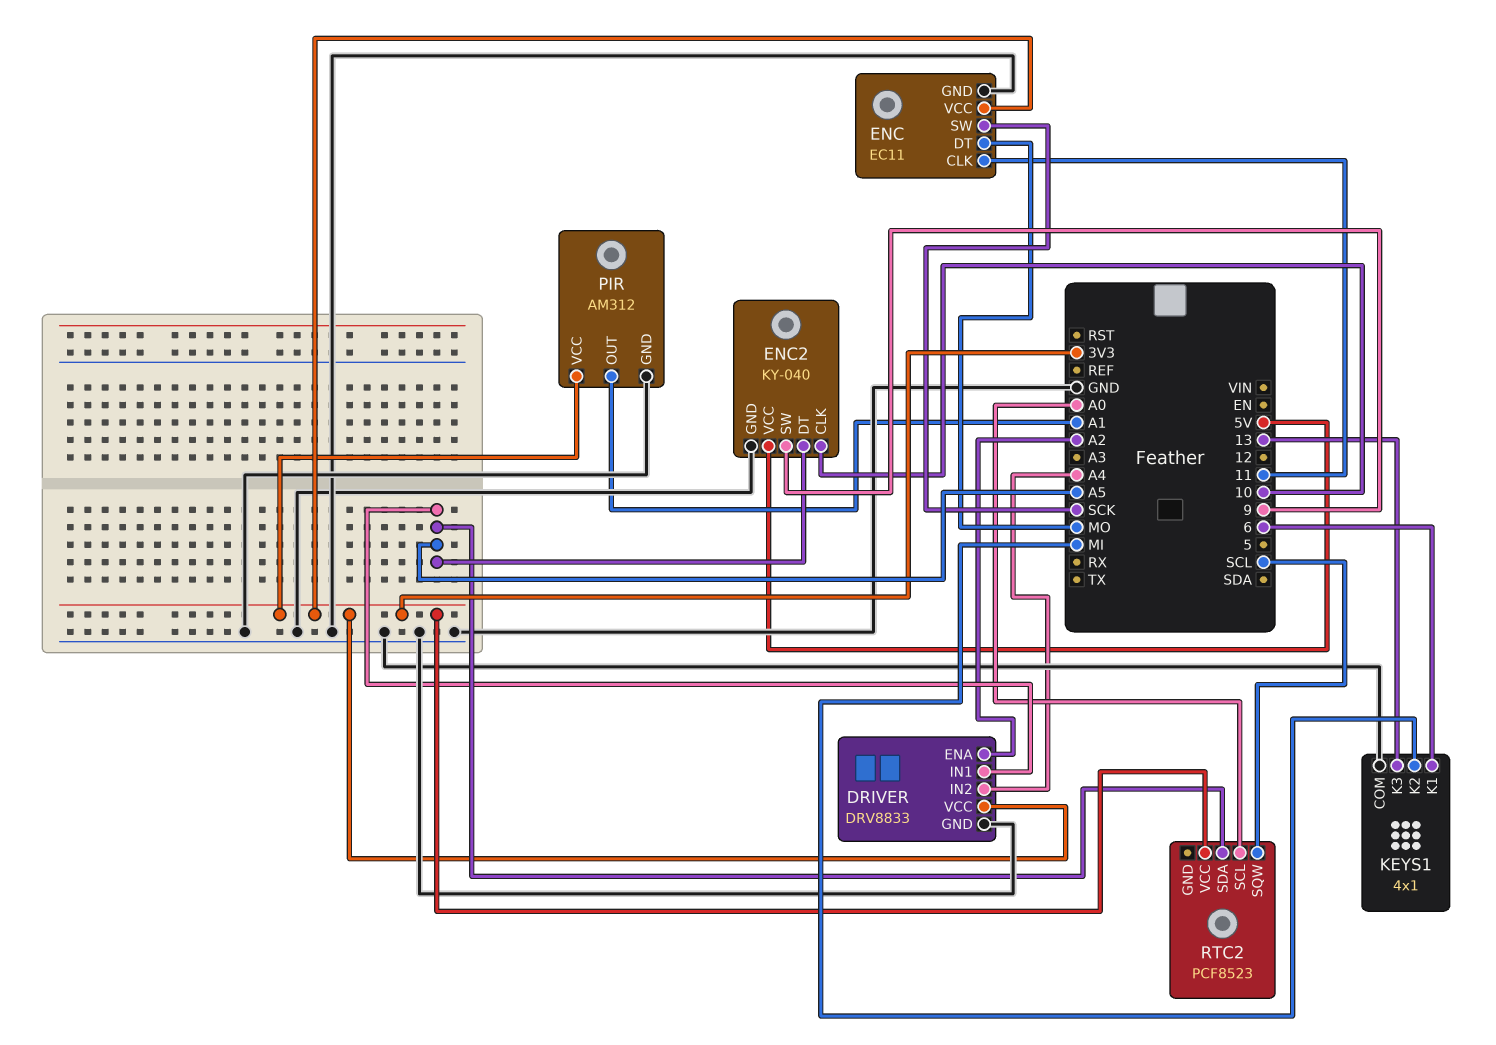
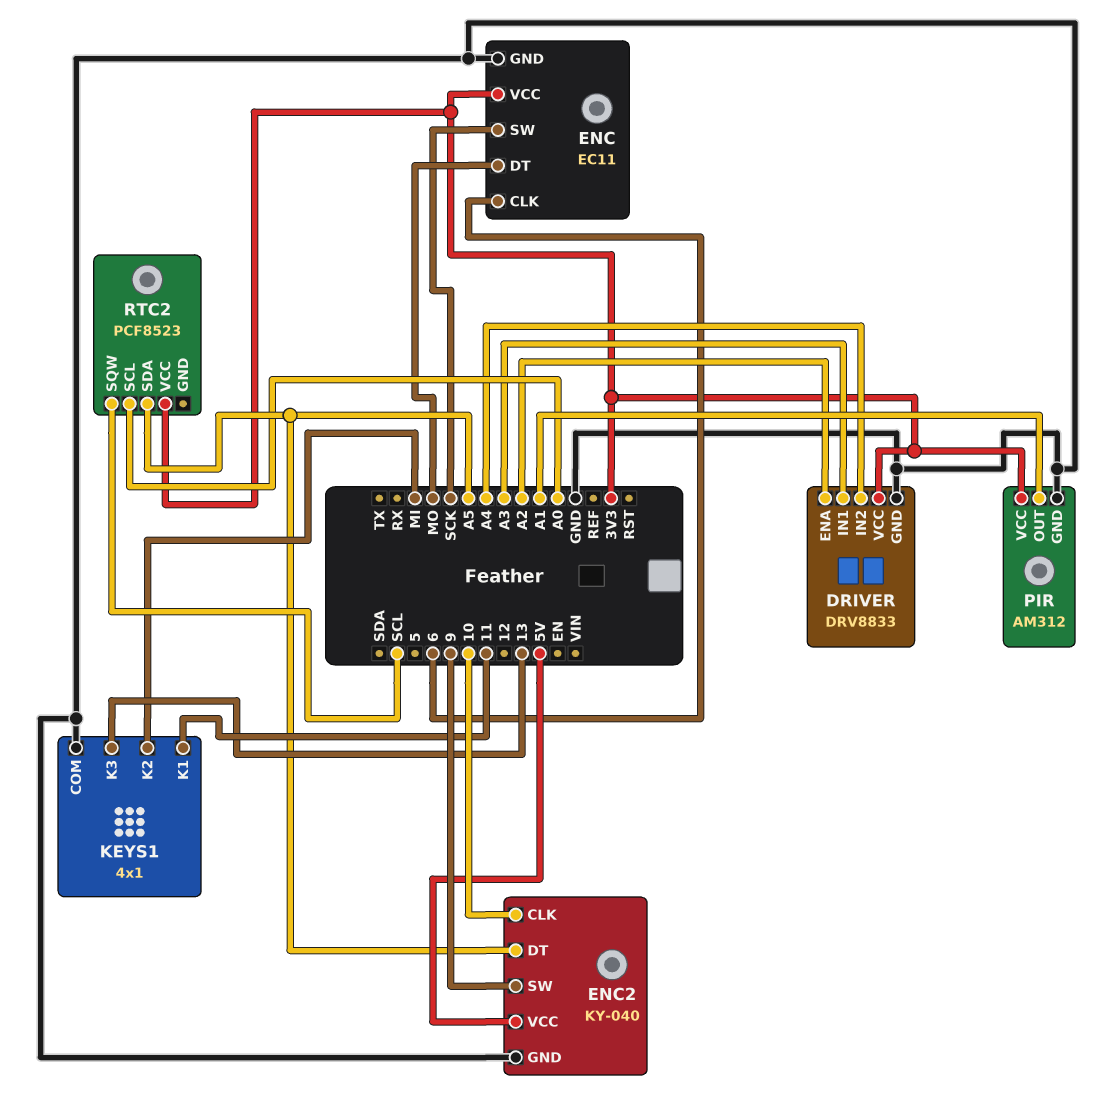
DRIVER pin IN1: A5 -> A3
ENC pin CLK: 11 -> 6
KEYS1 pin K1: 6 -> 11

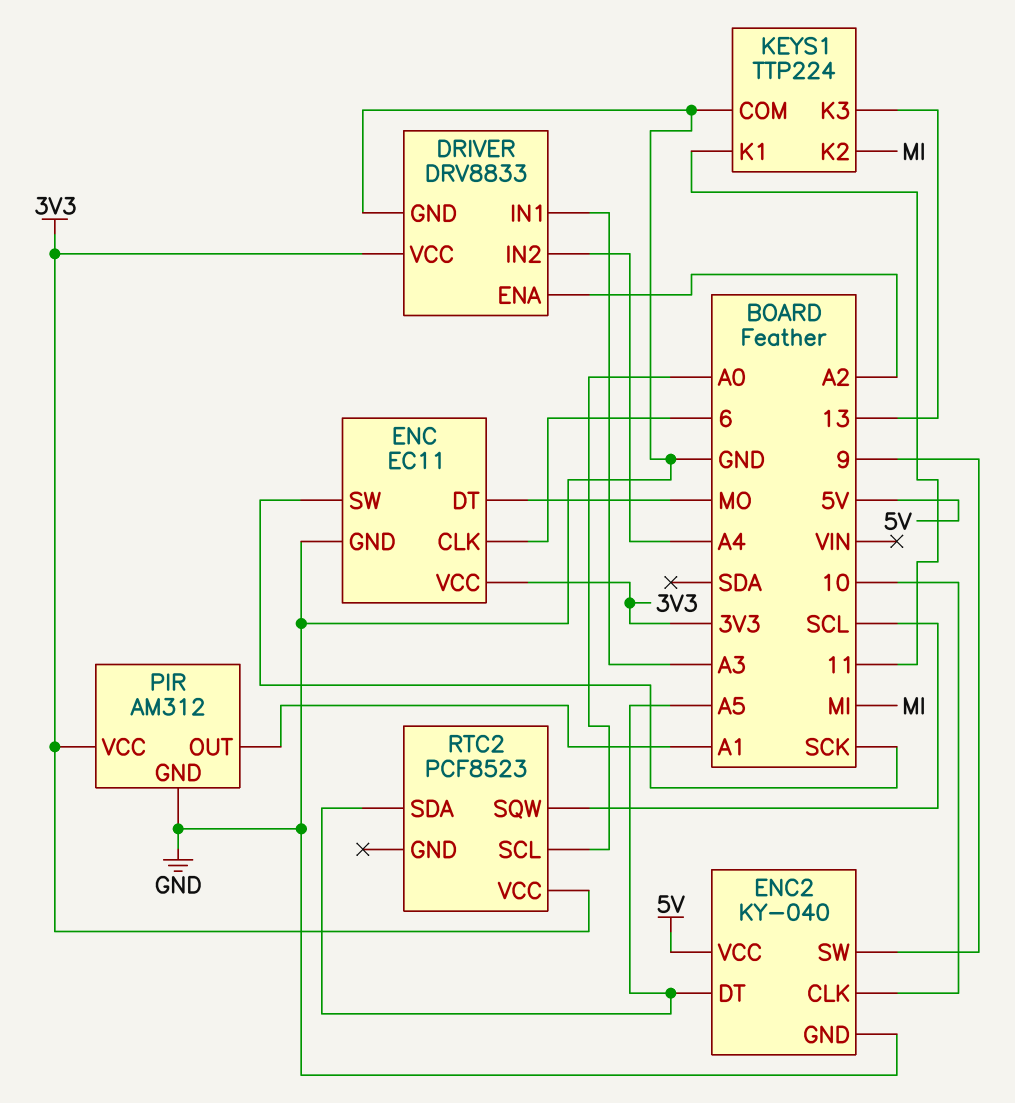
KEYS1: 4x1 -> TTP224

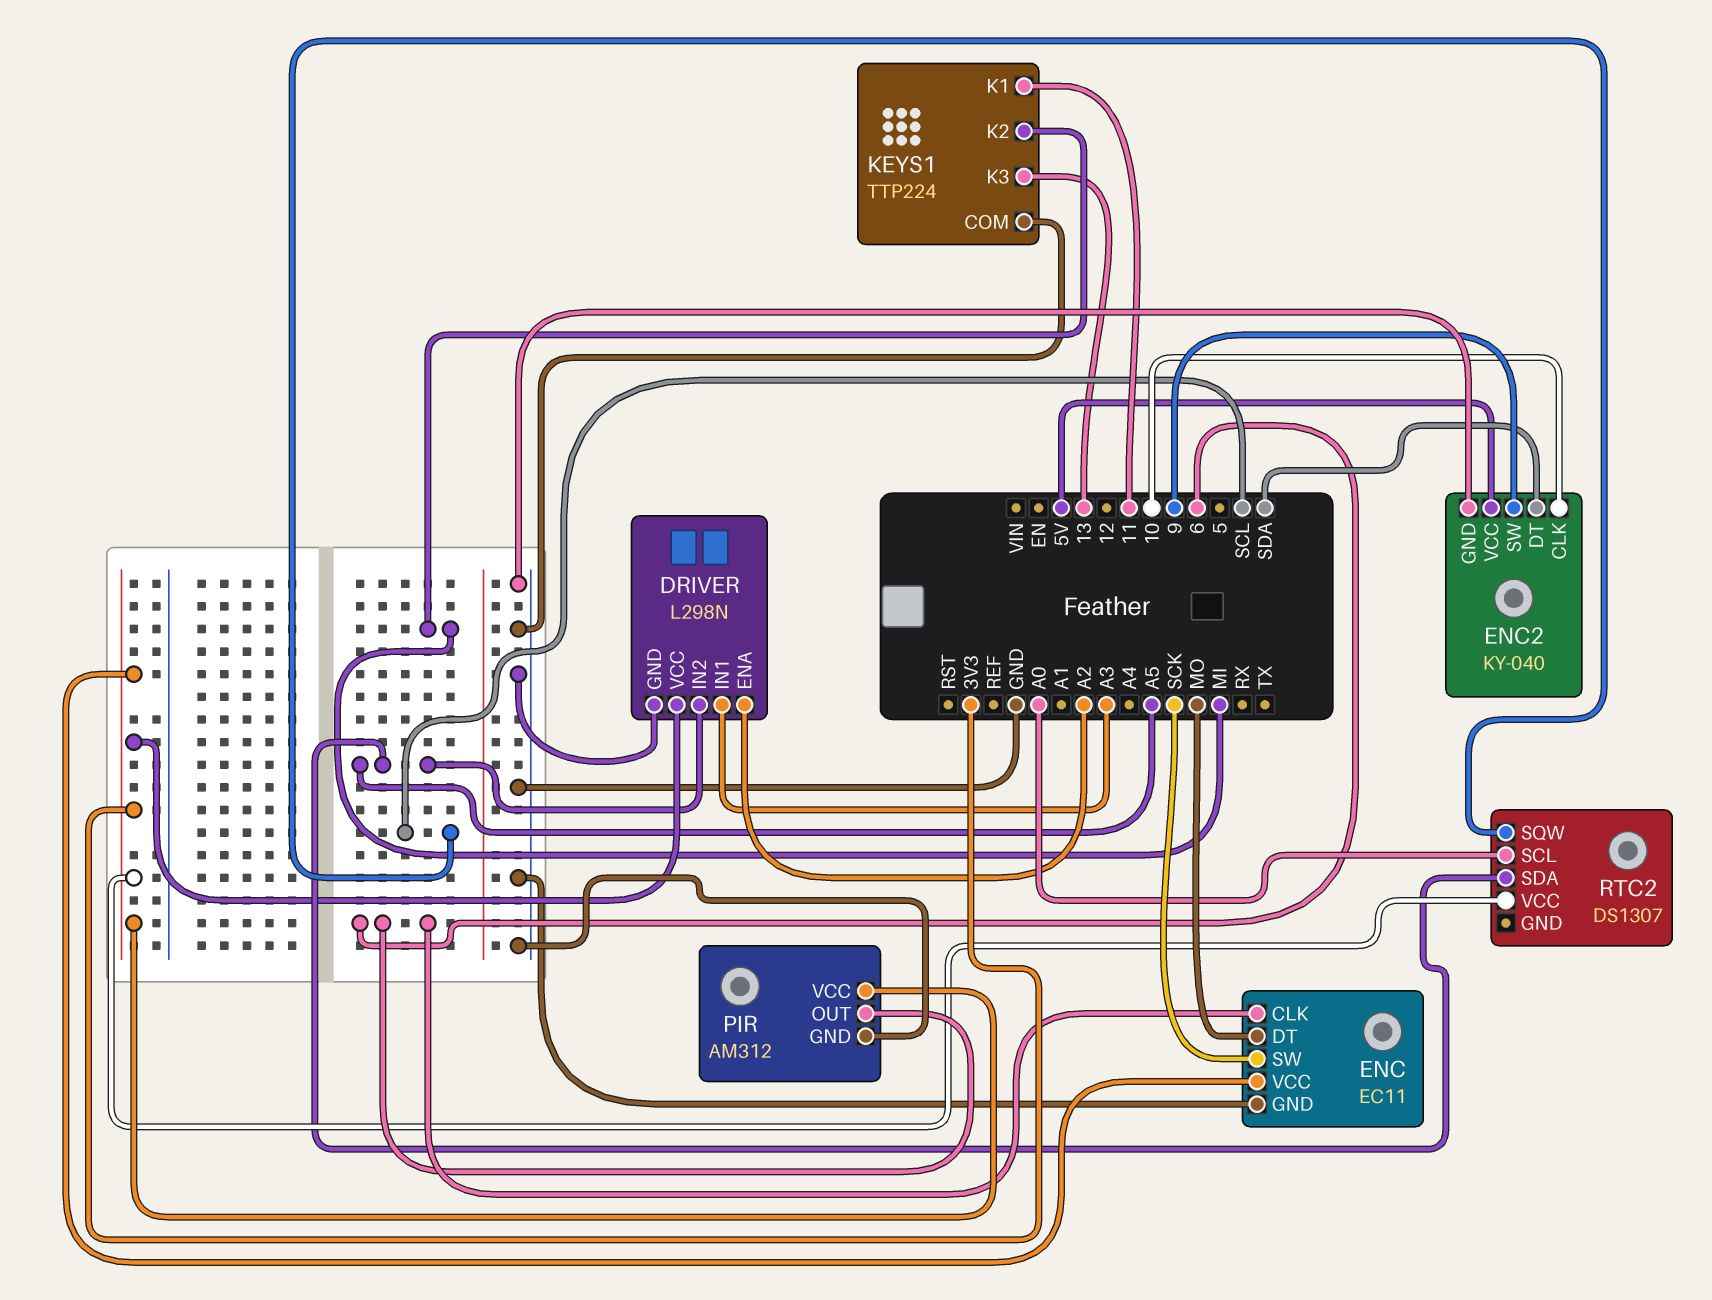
DRIVER: DRV8833 -> L298N
DRIVER pin IN2: A4 -> A5
ENC2 pin DT: A5 -> SDA
PIR pin OUT: A1 -> 6
RTC2: PCF8523 -> DS1307

